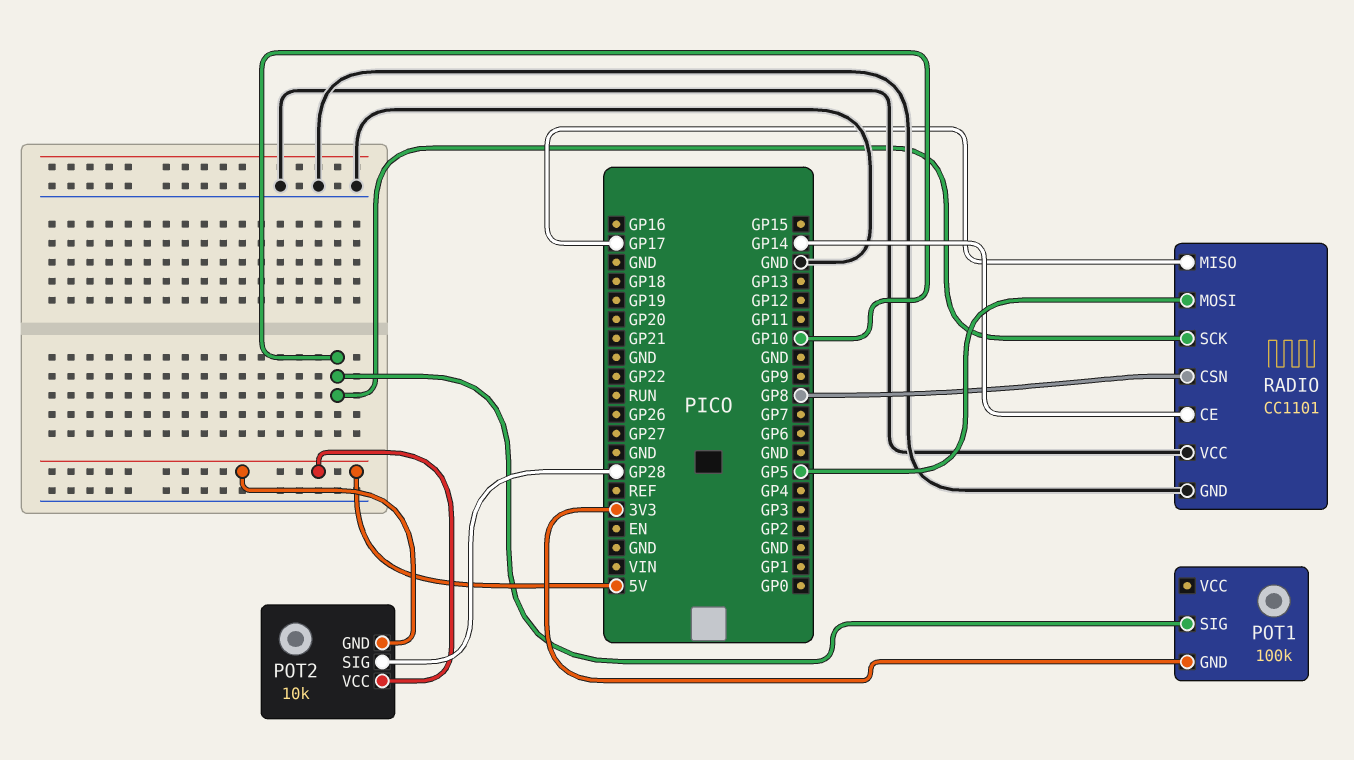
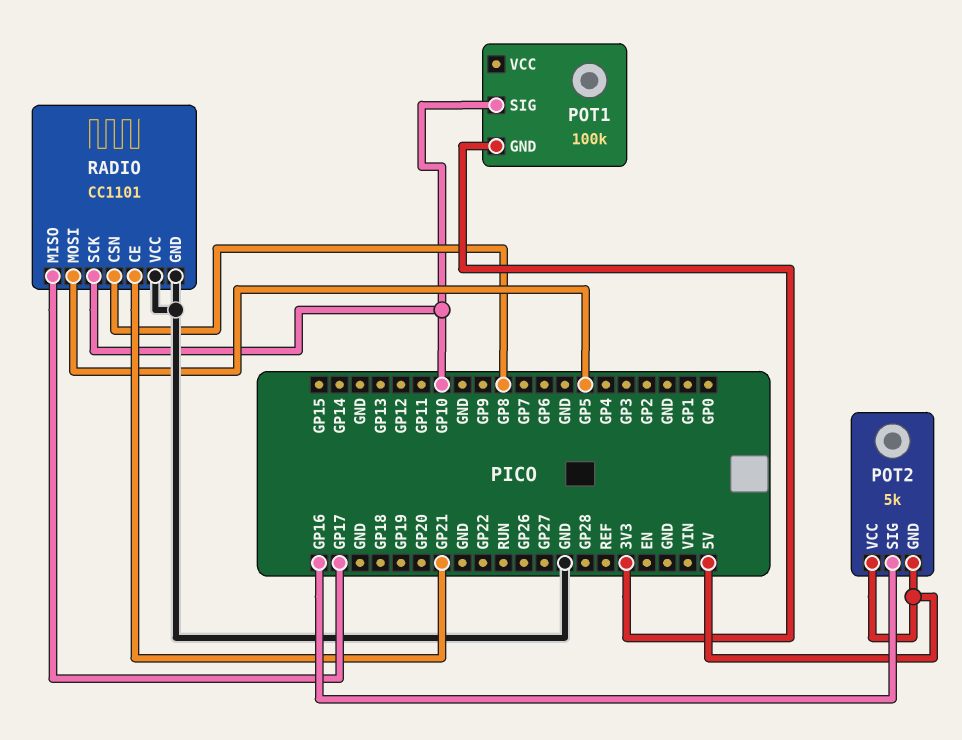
POT2: 10k -> 5k
POT2 pin SIG: GP28 -> GP16
RADIO pin CE: GP14 -> GP21

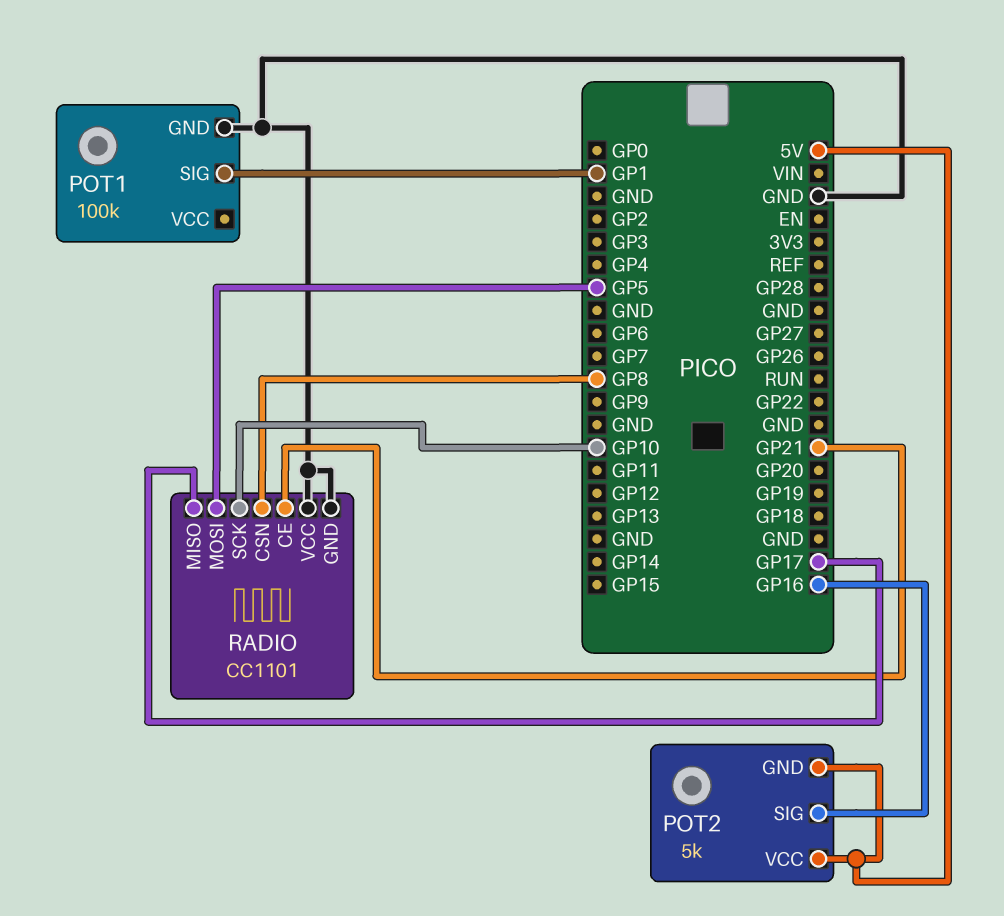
POT1 pin GND: 3V3 -> GND
POT1 pin SIG: GP10 -> GP1

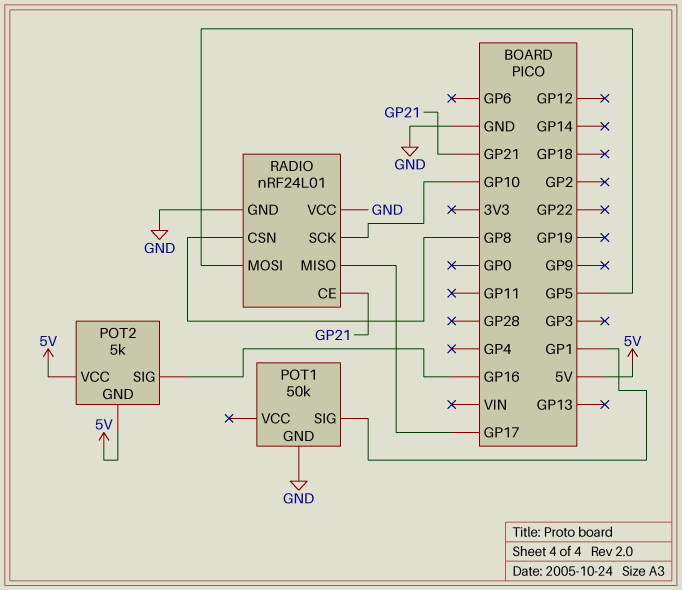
POT1: 100k -> 50k
RADIO: CC1101 -> nRF24L01

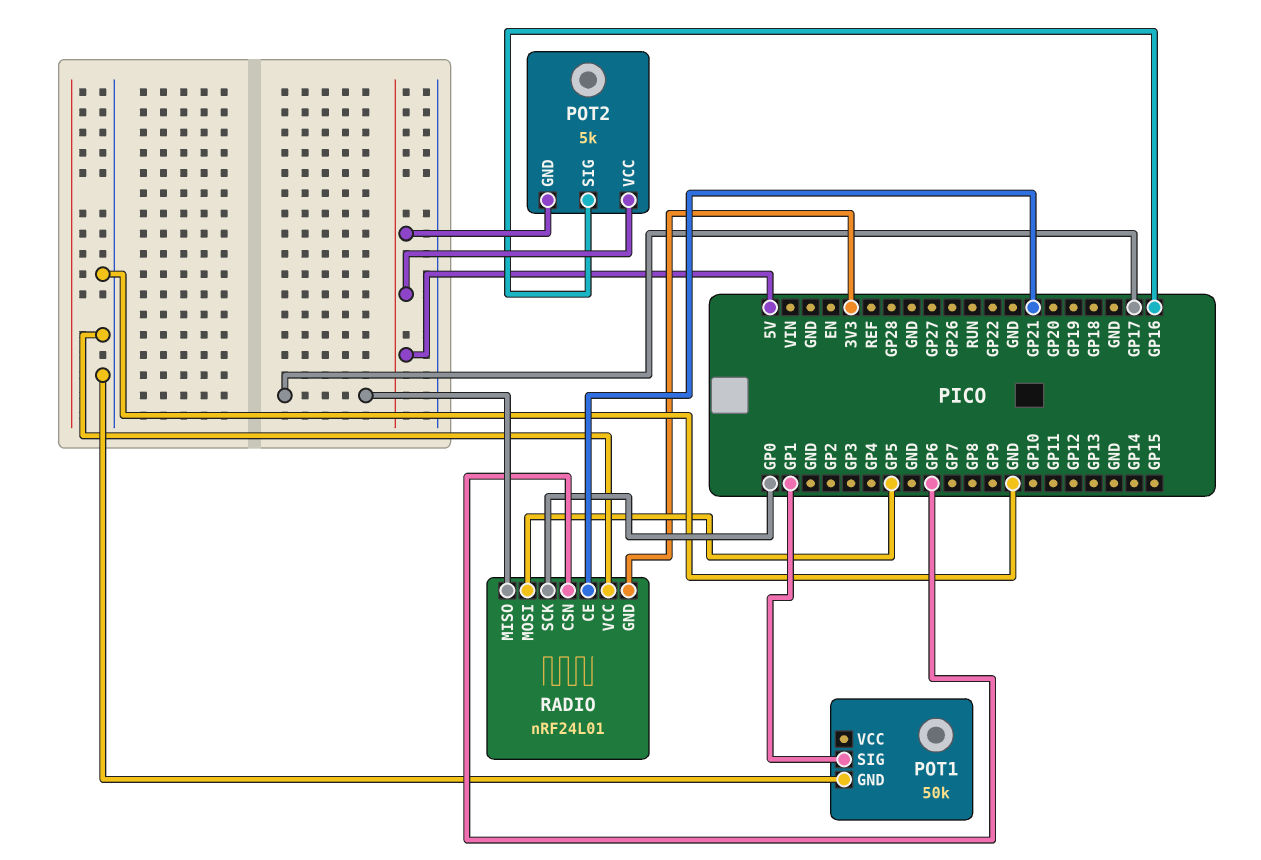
RADIO pin CSN: GP8 -> GP6
RADIO pin GND: GND -> 3V3
RADIO pin SCK: GP10 -> GP0

